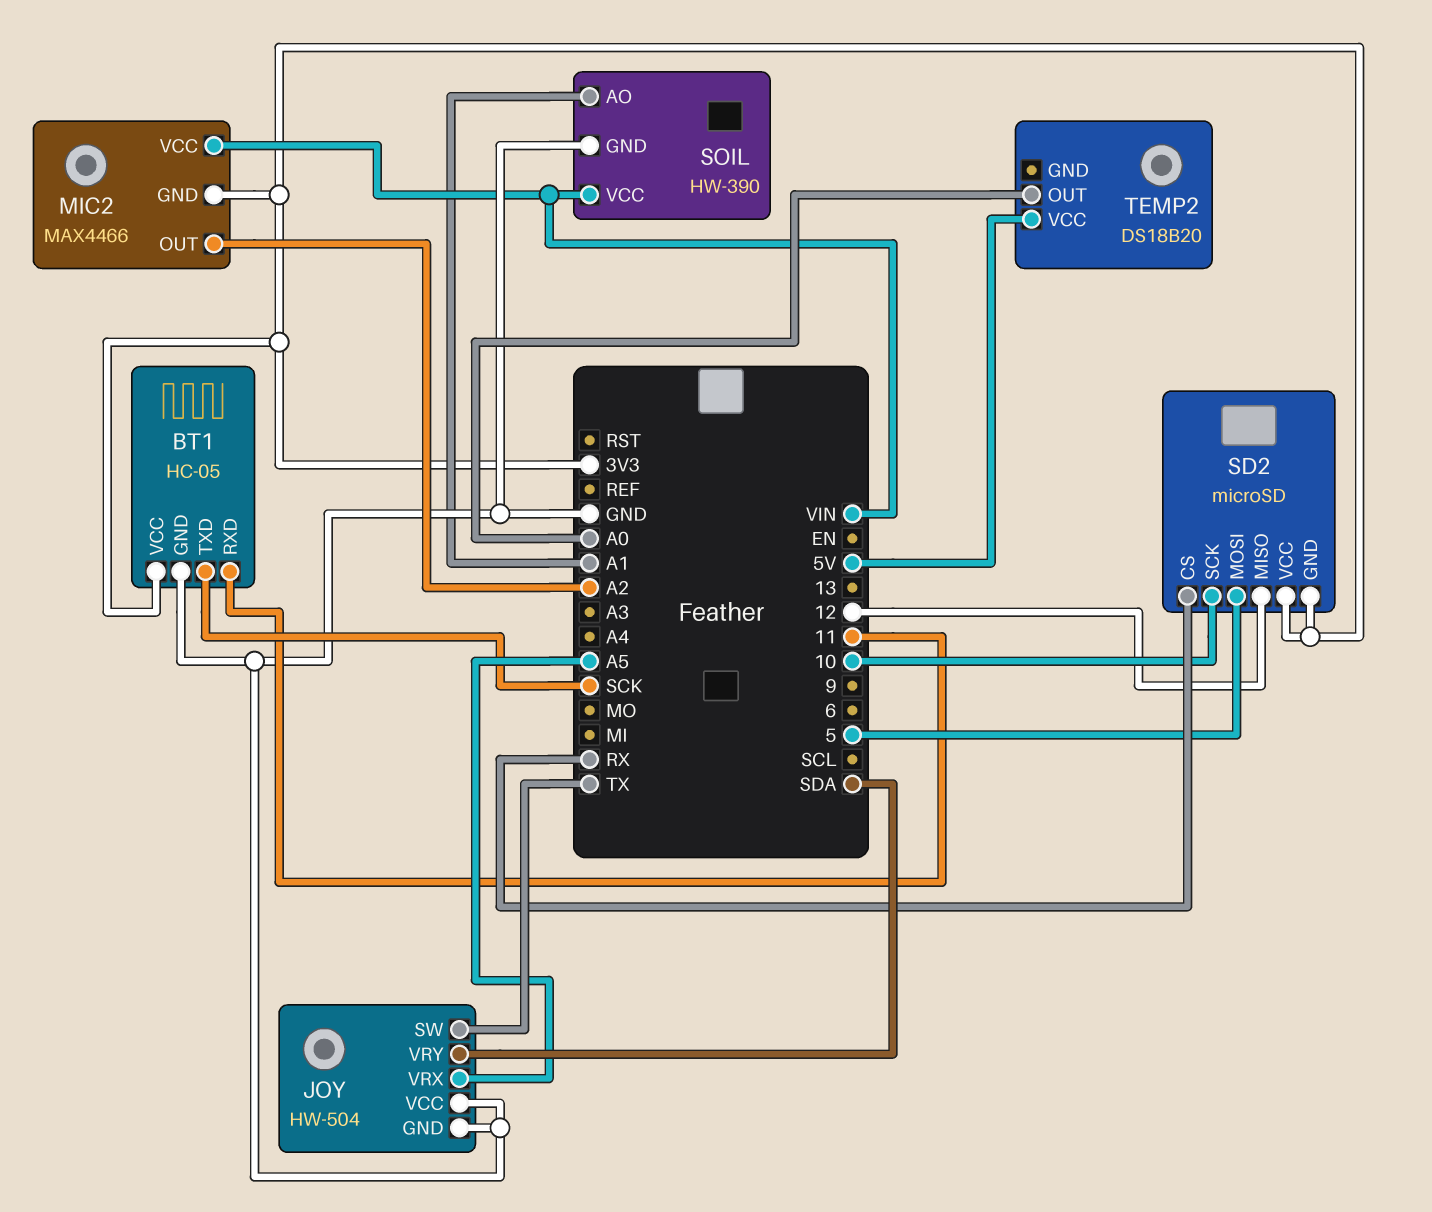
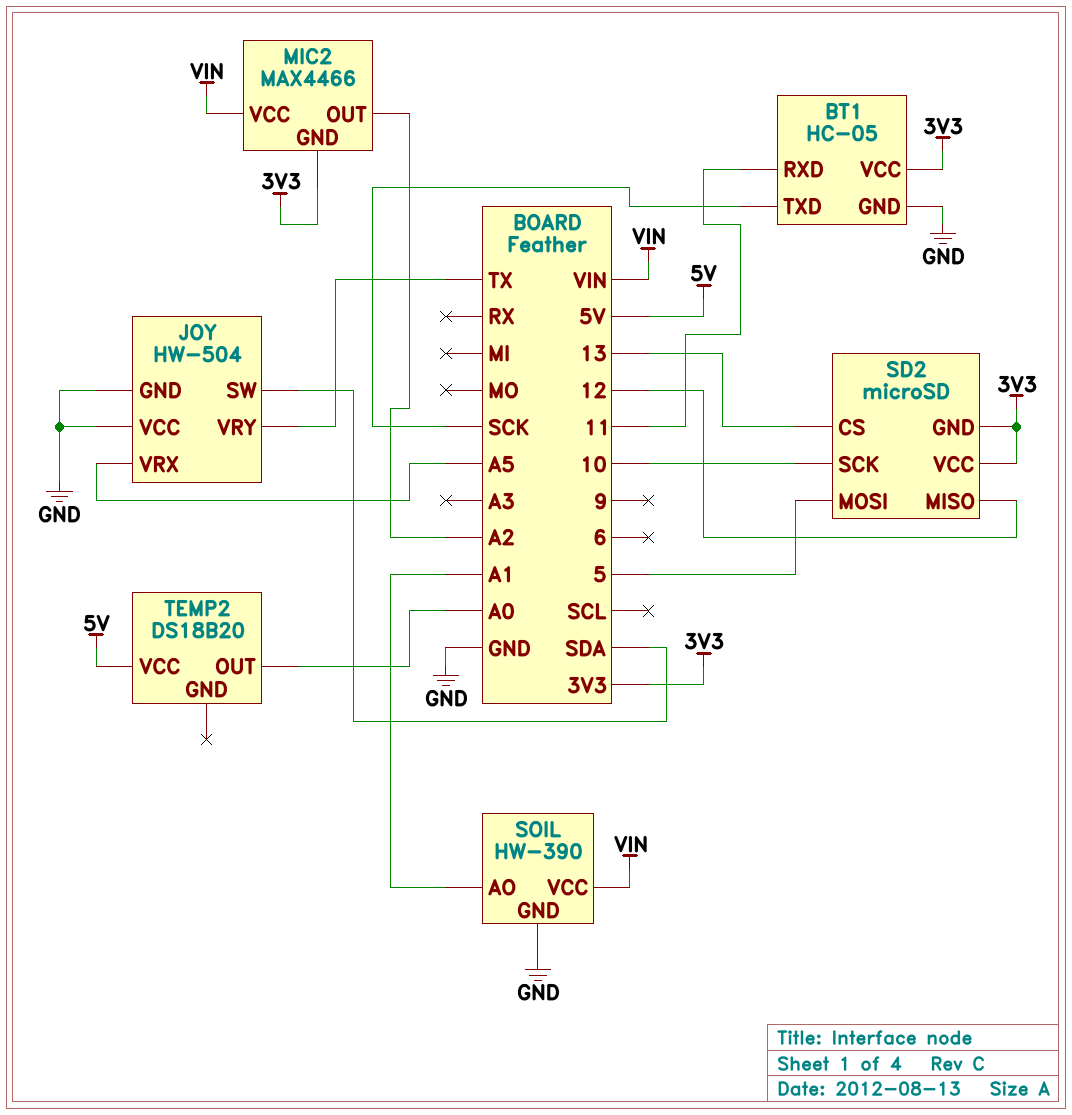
JOY pin SW: TX -> SDA
JOY pin VRY: SDA -> TX
SD2 pin CS: RX -> 13

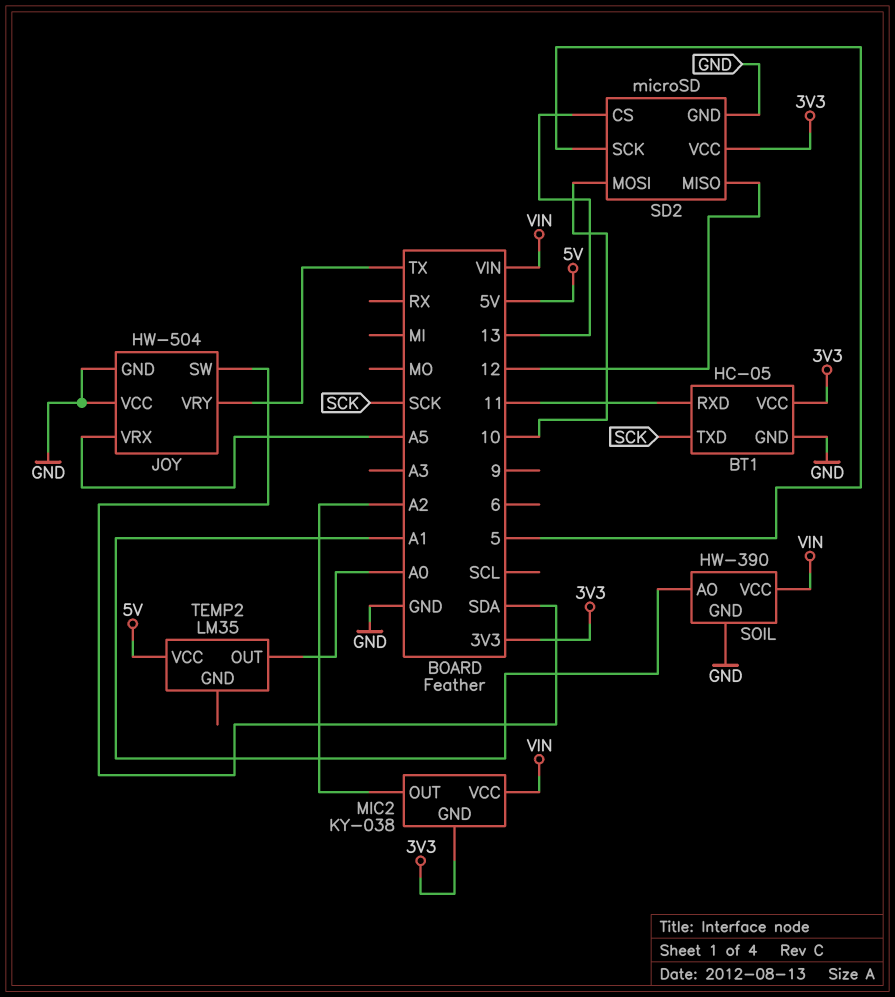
MIC2: MAX4466 -> KY-038
SD2 pin GND: 3V3 -> GND
SD2 pin MOSI: 5 -> 10
SD2 pin SCK: 10 -> 5
TEMP2: DS18B20 -> LM35

